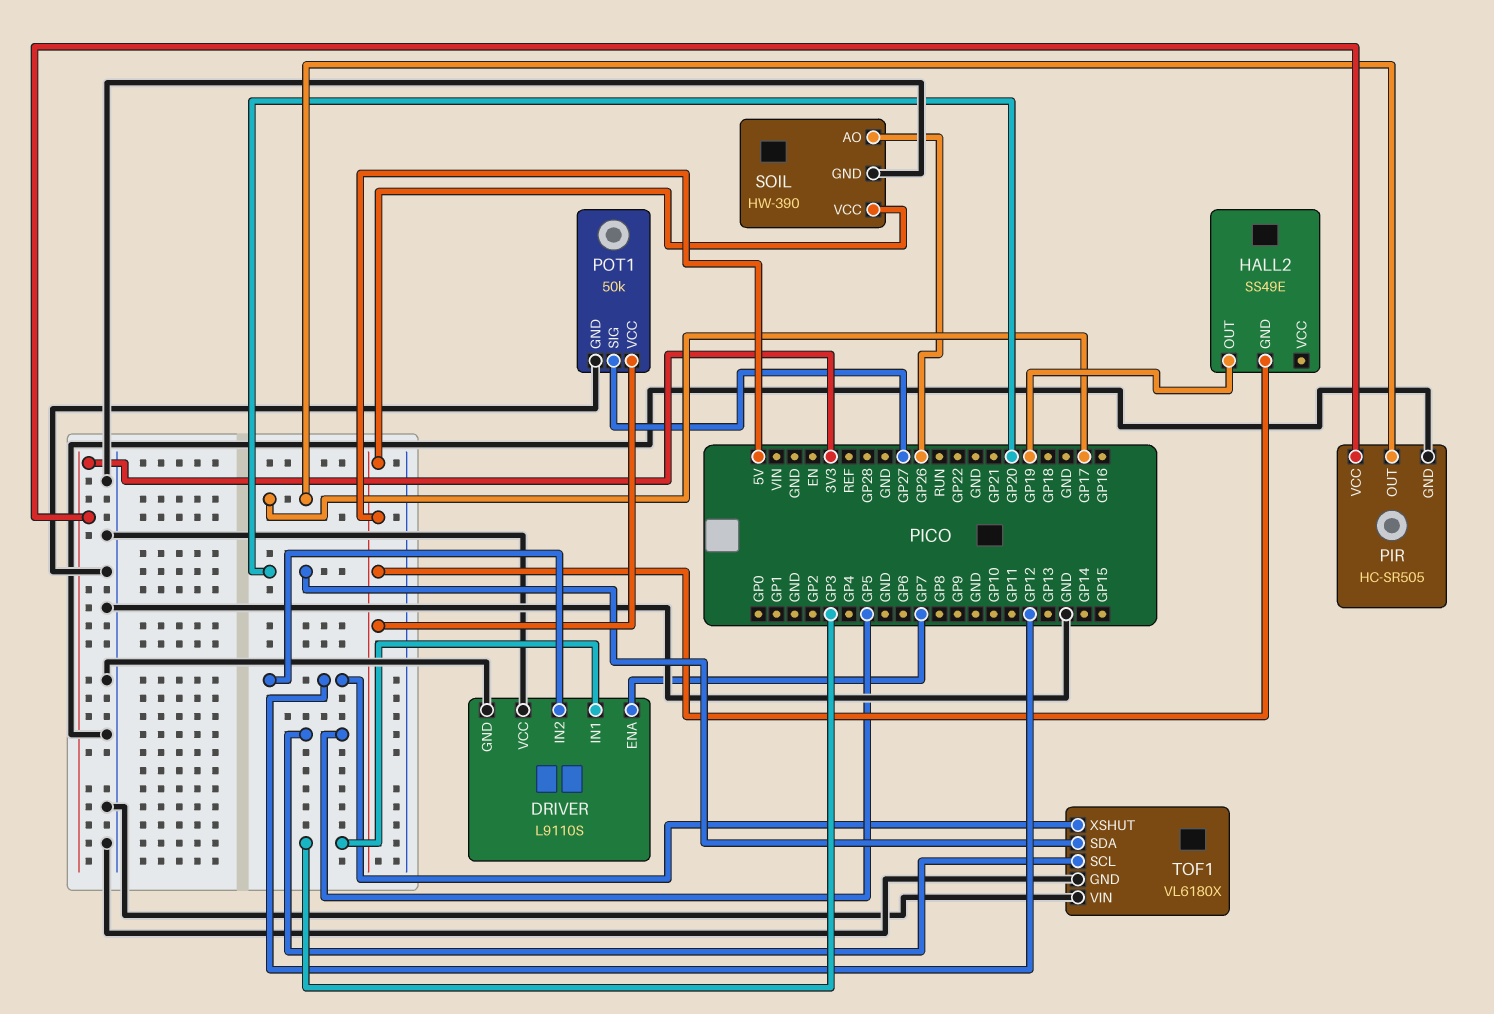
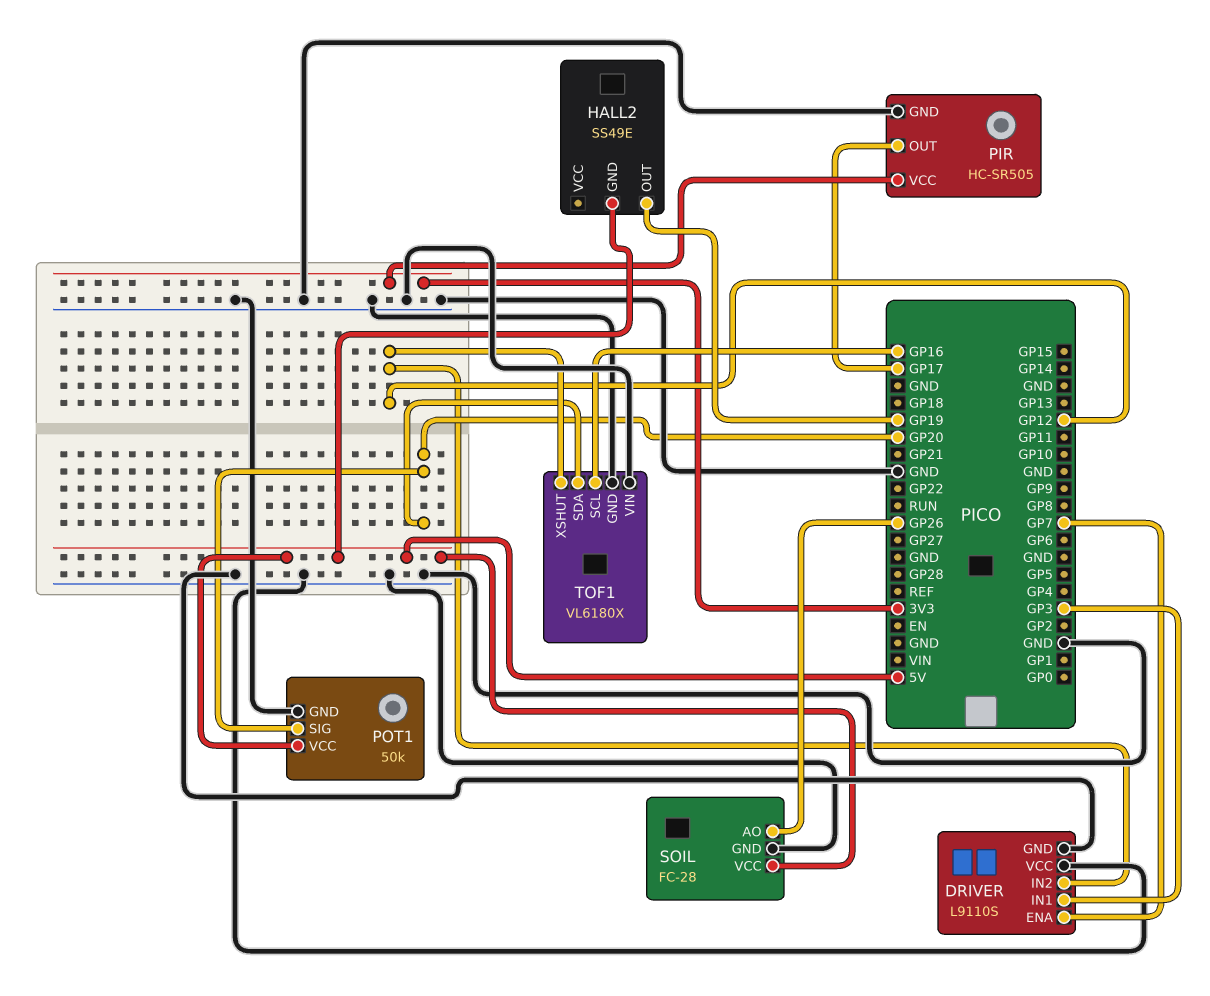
POT1 pin SIG: GP27 -> GP20
SOIL: HW-390 -> FC-28
TOF1 pin SCL: GP5 -> GP16

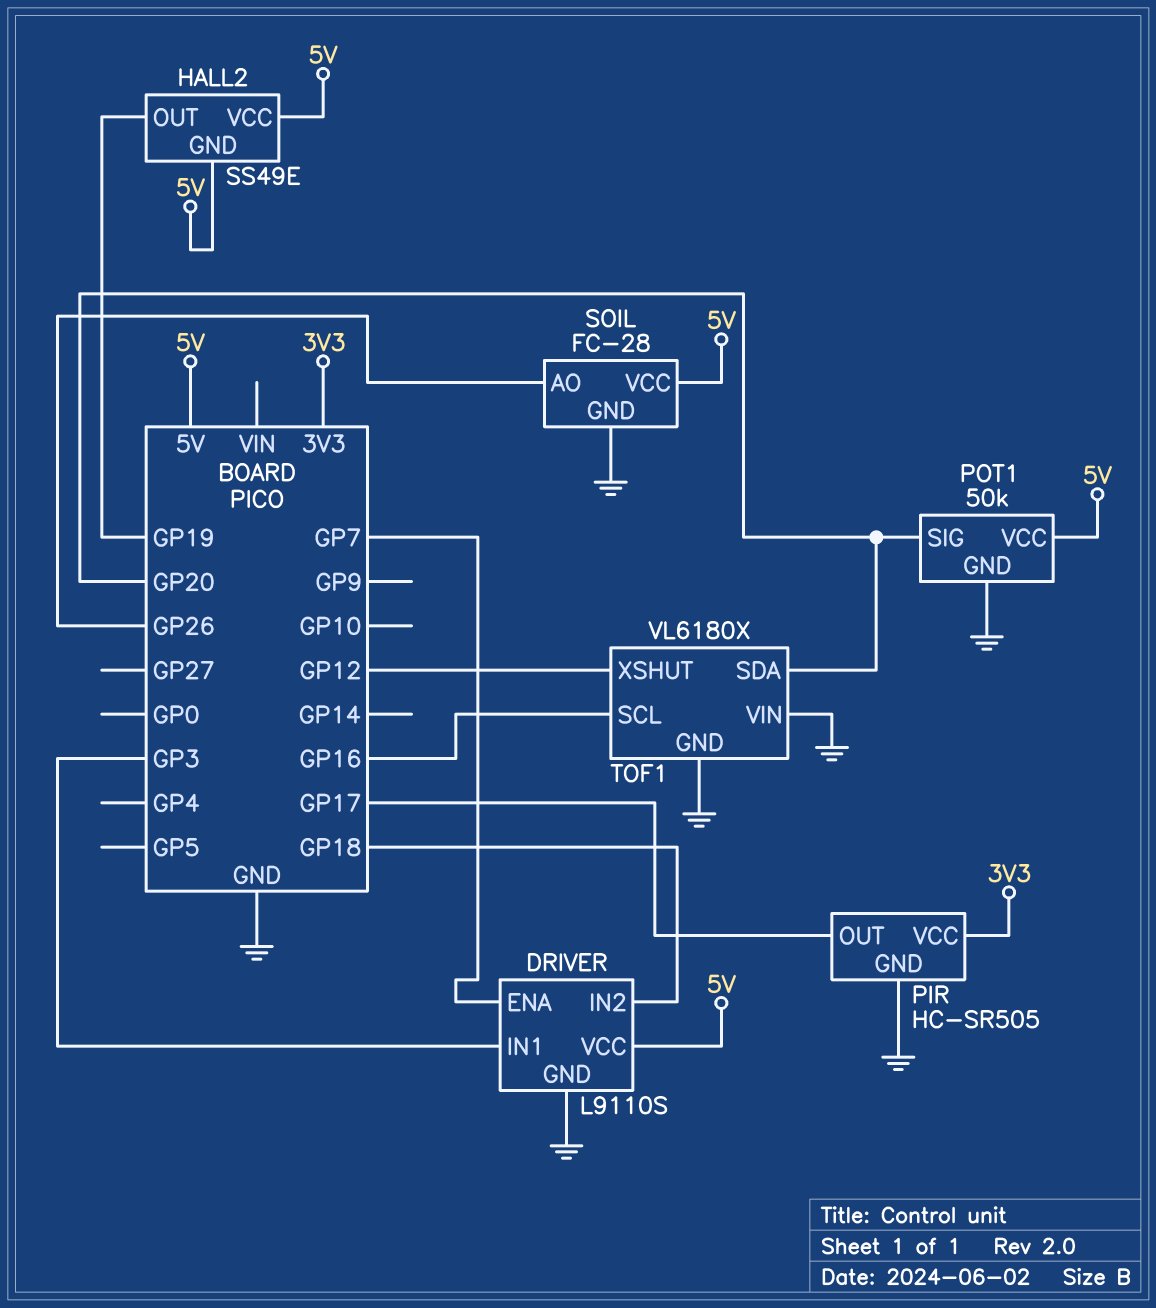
DRIVER pin IN2: GP12 -> GP18
DRIVER pin VCC: GND -> 5V
HALL2 pin VCC: none -> 5V

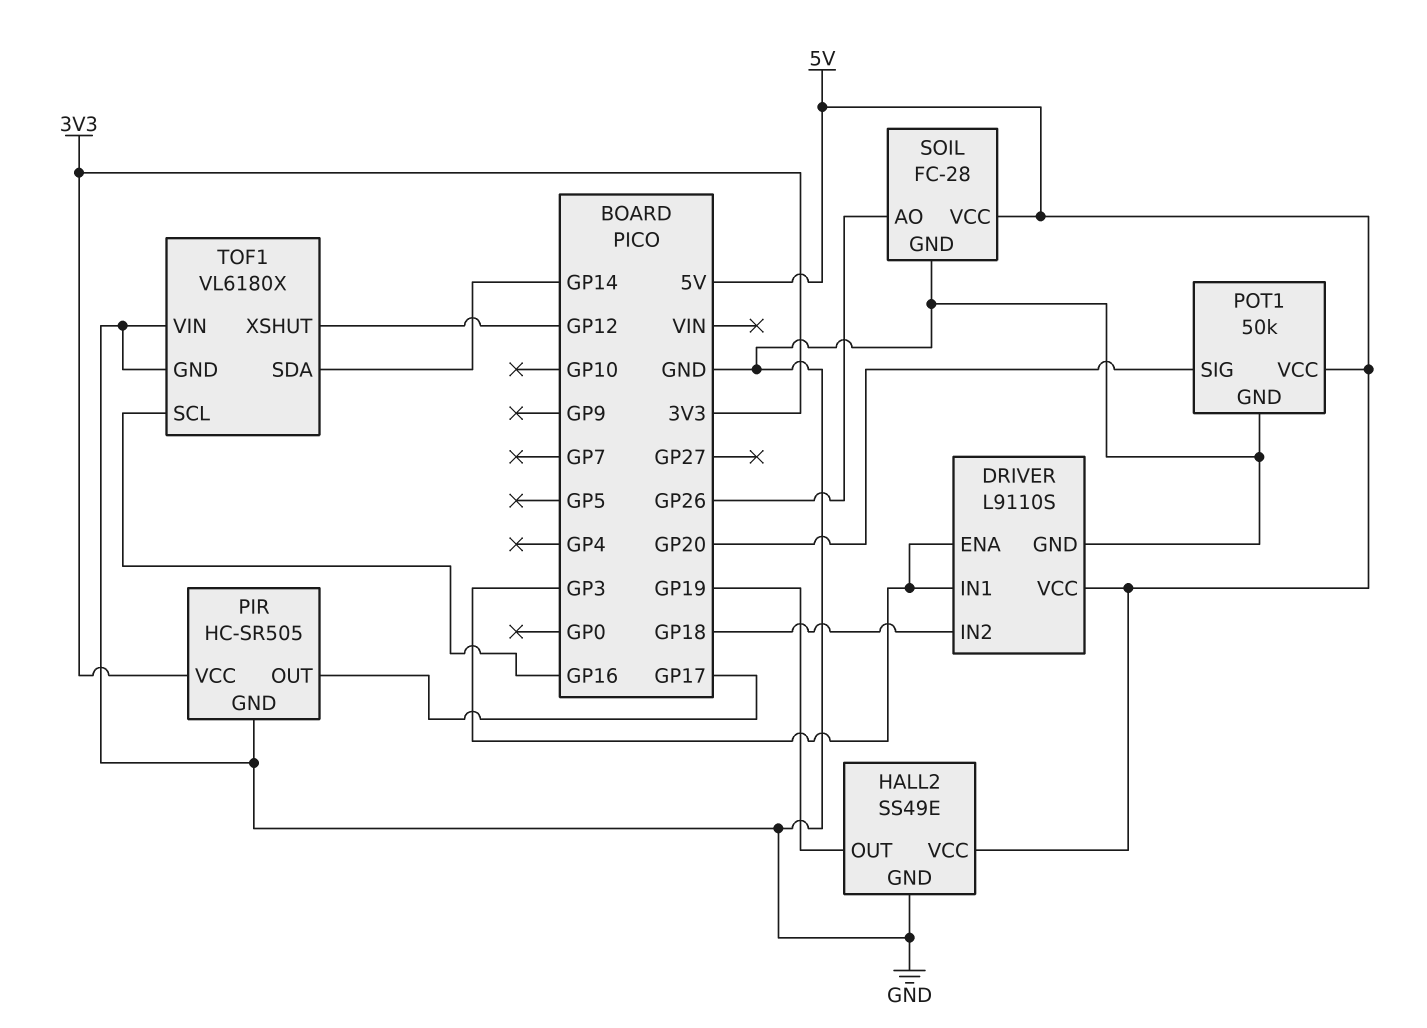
DRIVER pin ENA: GP7 -> GP3
HALL2 pin GND: 5V -> GND
TOF1 pin SDA: GP20 -> GP14

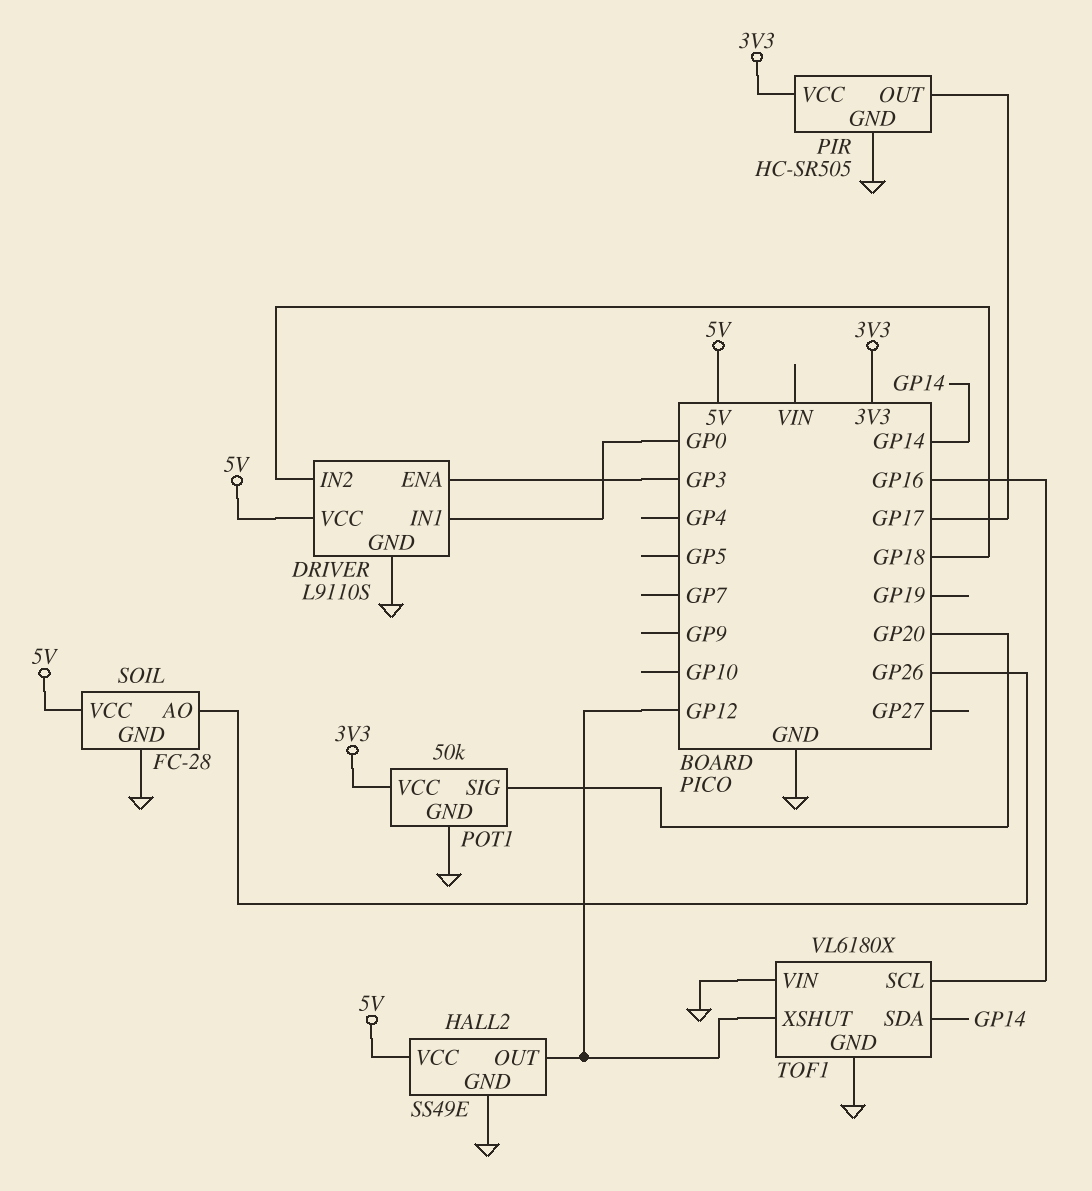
DRIVER pin IN1: GP3 -> GP0
HALL2 pin OUT: GP19 -> GP12
POT1 pin VCC: 5V -> 3V3

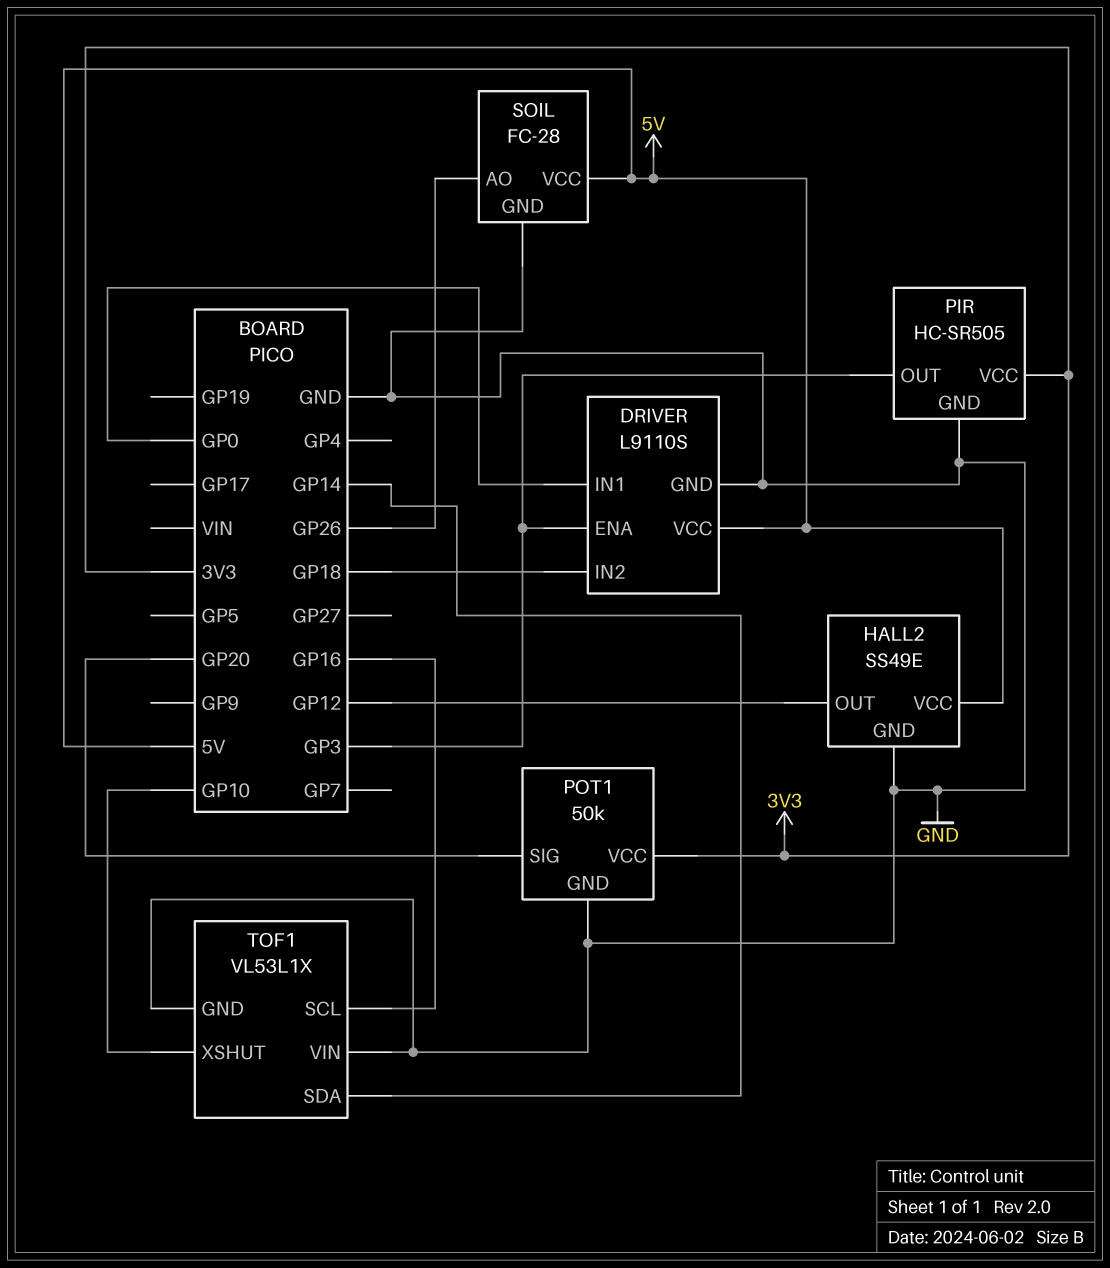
PIR pin OUT: GP17 -> GP3
TOF1: VL6180X -> VL53L1X
TOF1 pin XSHUT: GP12 -> GP10

